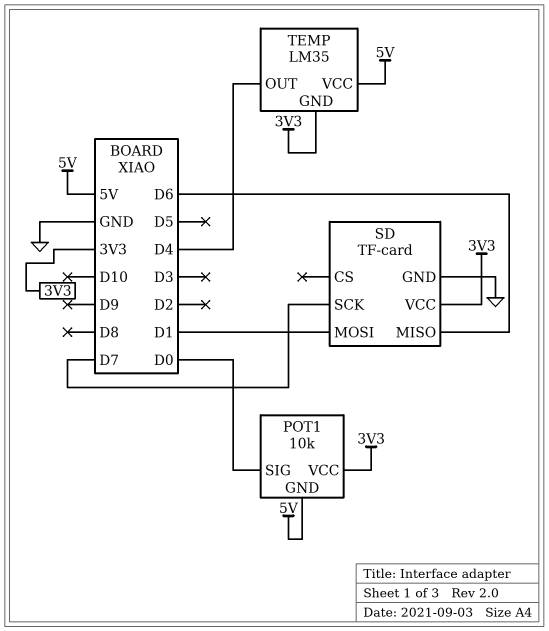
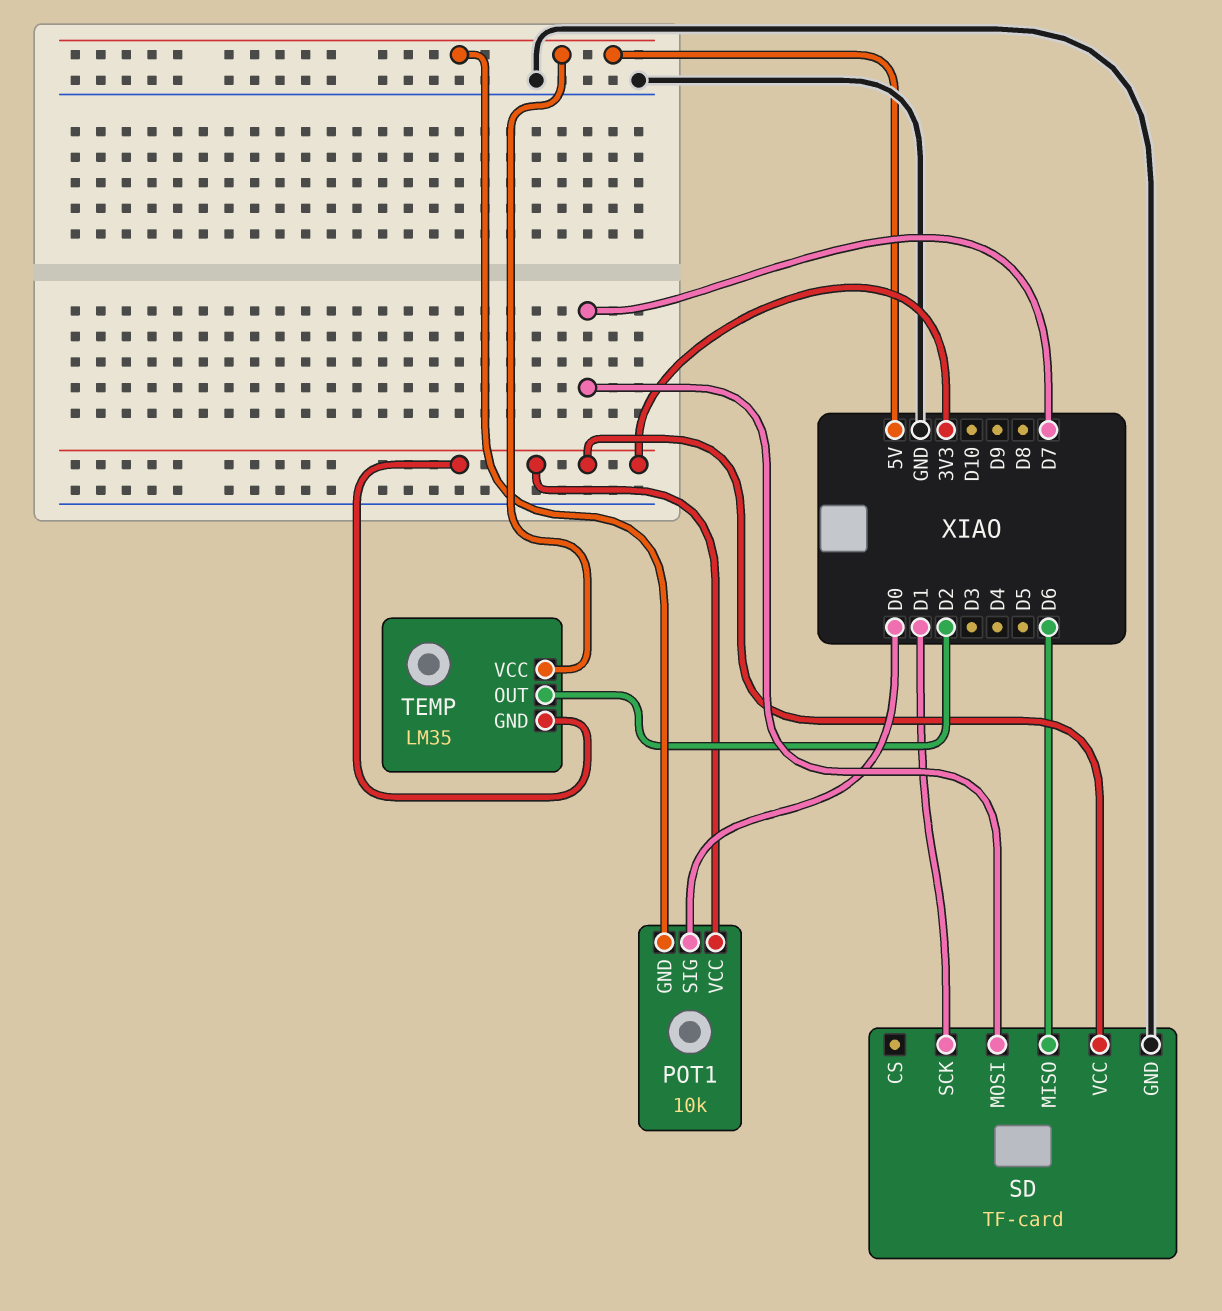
SD pin MOSI: D1 -> D7
SD pin SCK: D7 -> D1
TEMP pin OUT: D4 -> D2

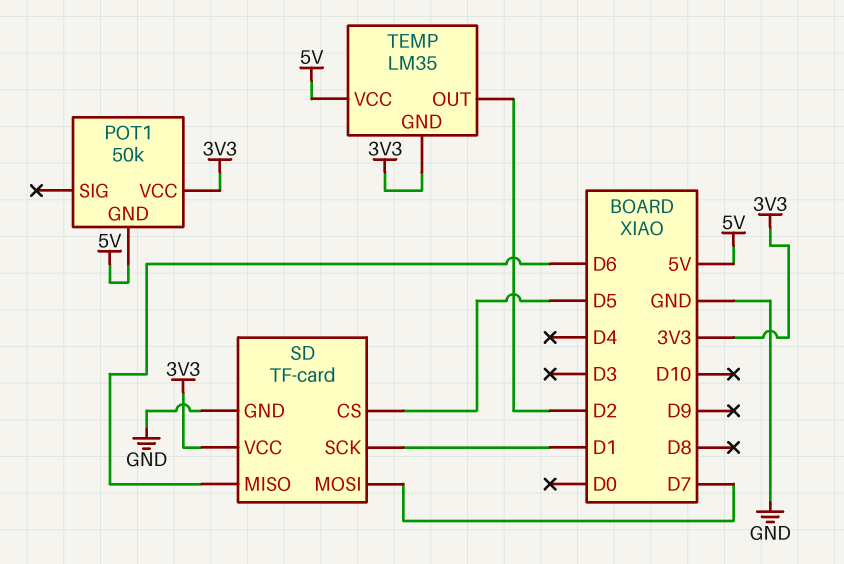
POT1: 10k -> 50k
POT1 pin SIG: D0 -> none
SD pin CS: none -> D5

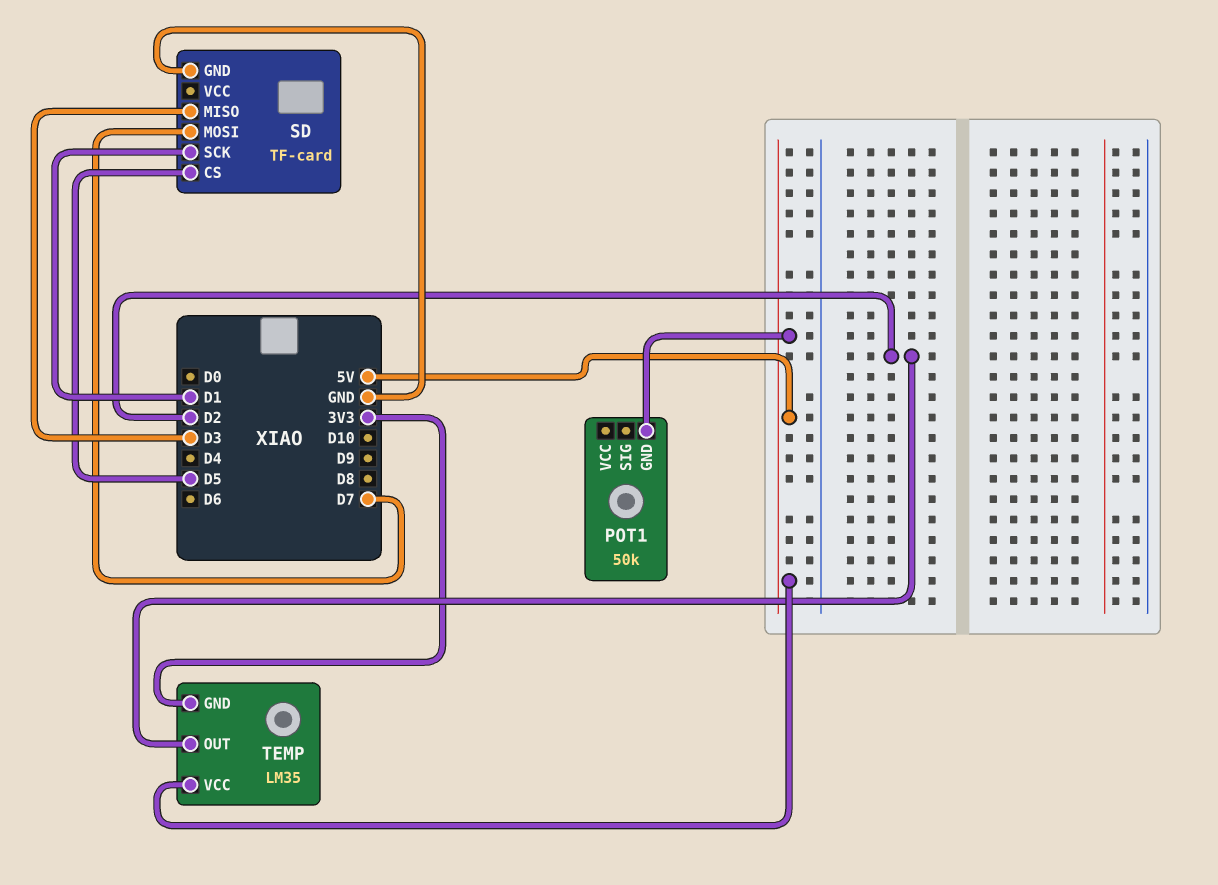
POT1 pin VCC: 3V3 -> none
SD pin MISO: D6 -> D3
SD pin VCC: 3V3 -> none

